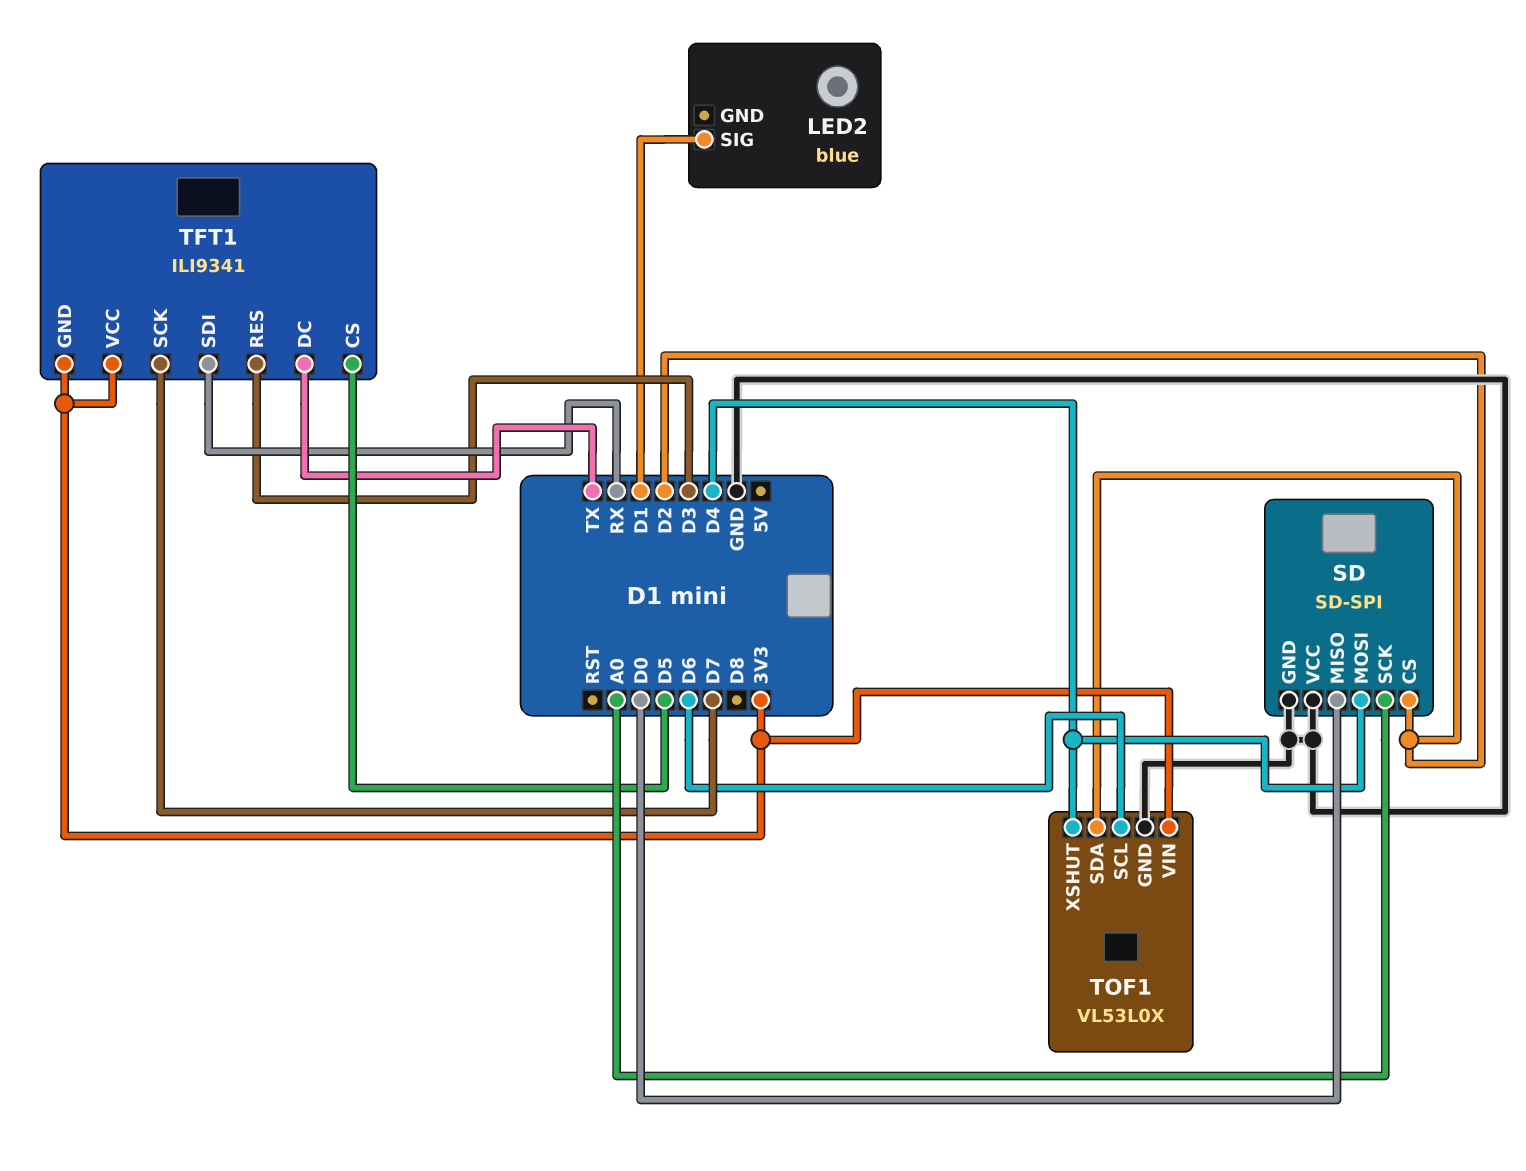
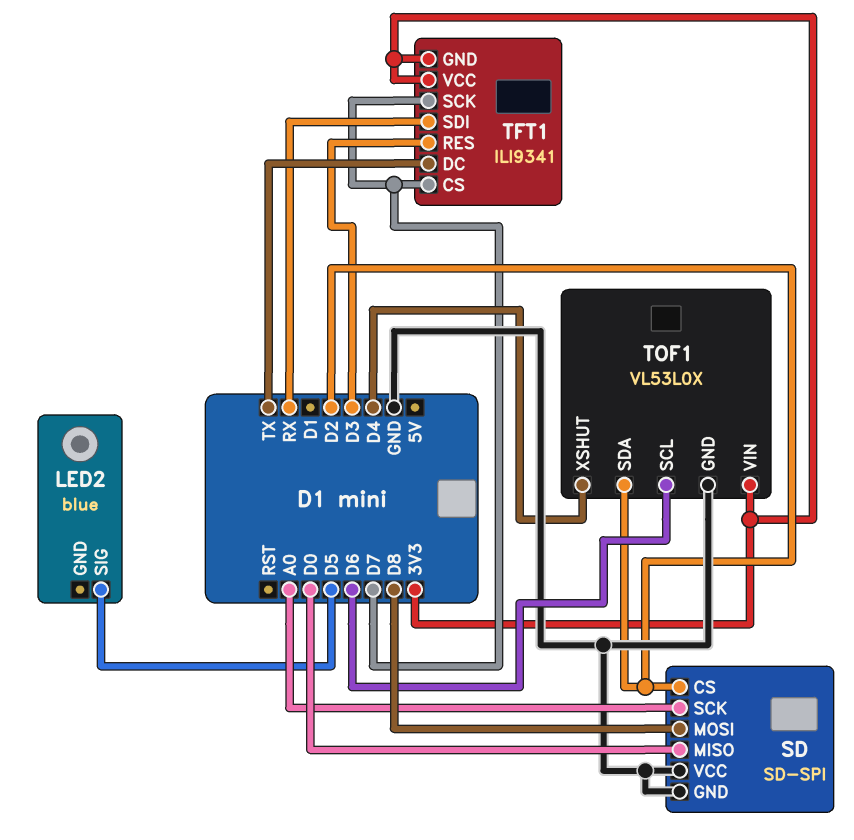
LED2 pin SIG: D1 -> D5
SD pin MOSI: D4 -> D8
TFT1 pin CS: D5 -> D7

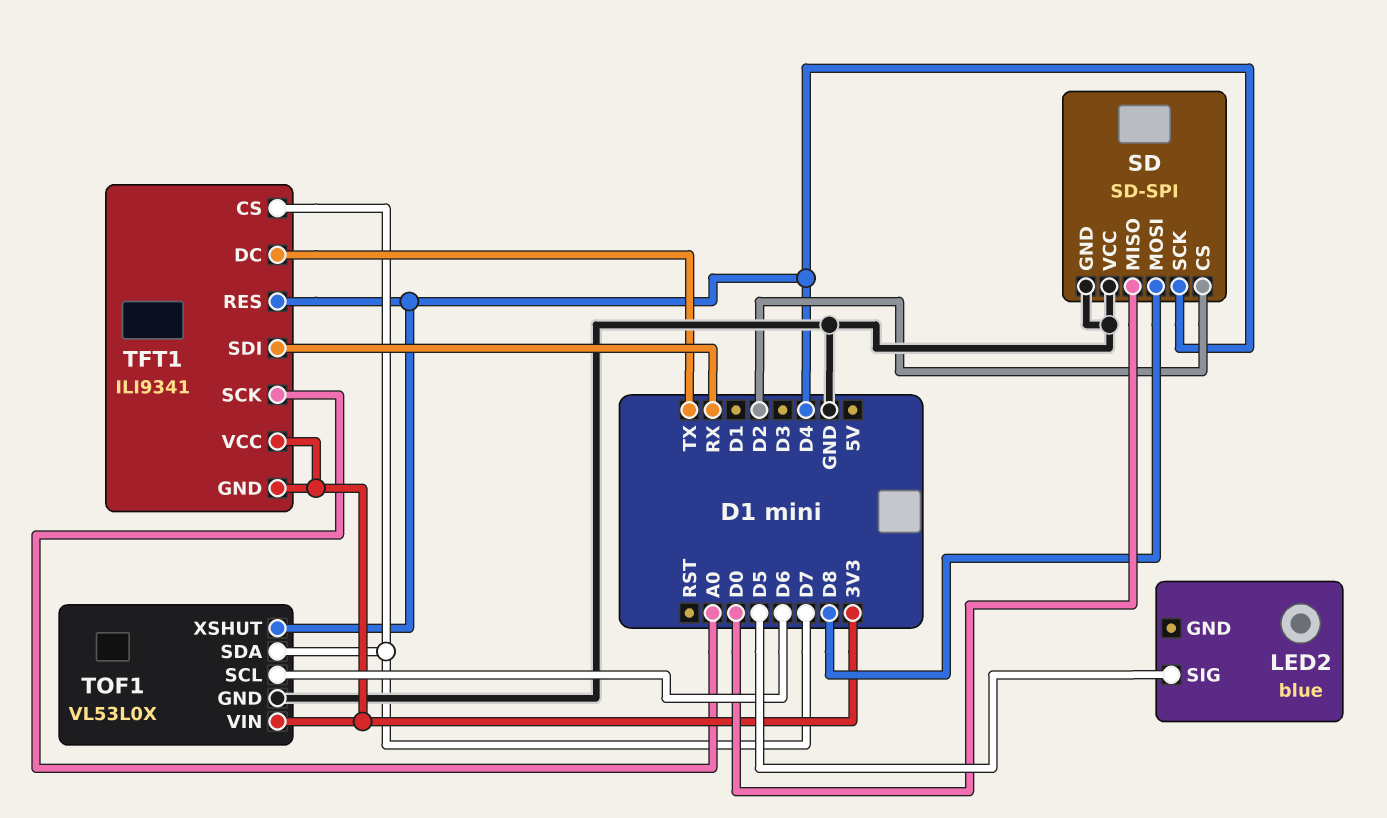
SD pin SCK: A0 -> D4
TFT1 pin RES: D3 -> D4
TFT1 pin SCK: D7 -> A0
TOF1 pin SDA: D2 -> D7

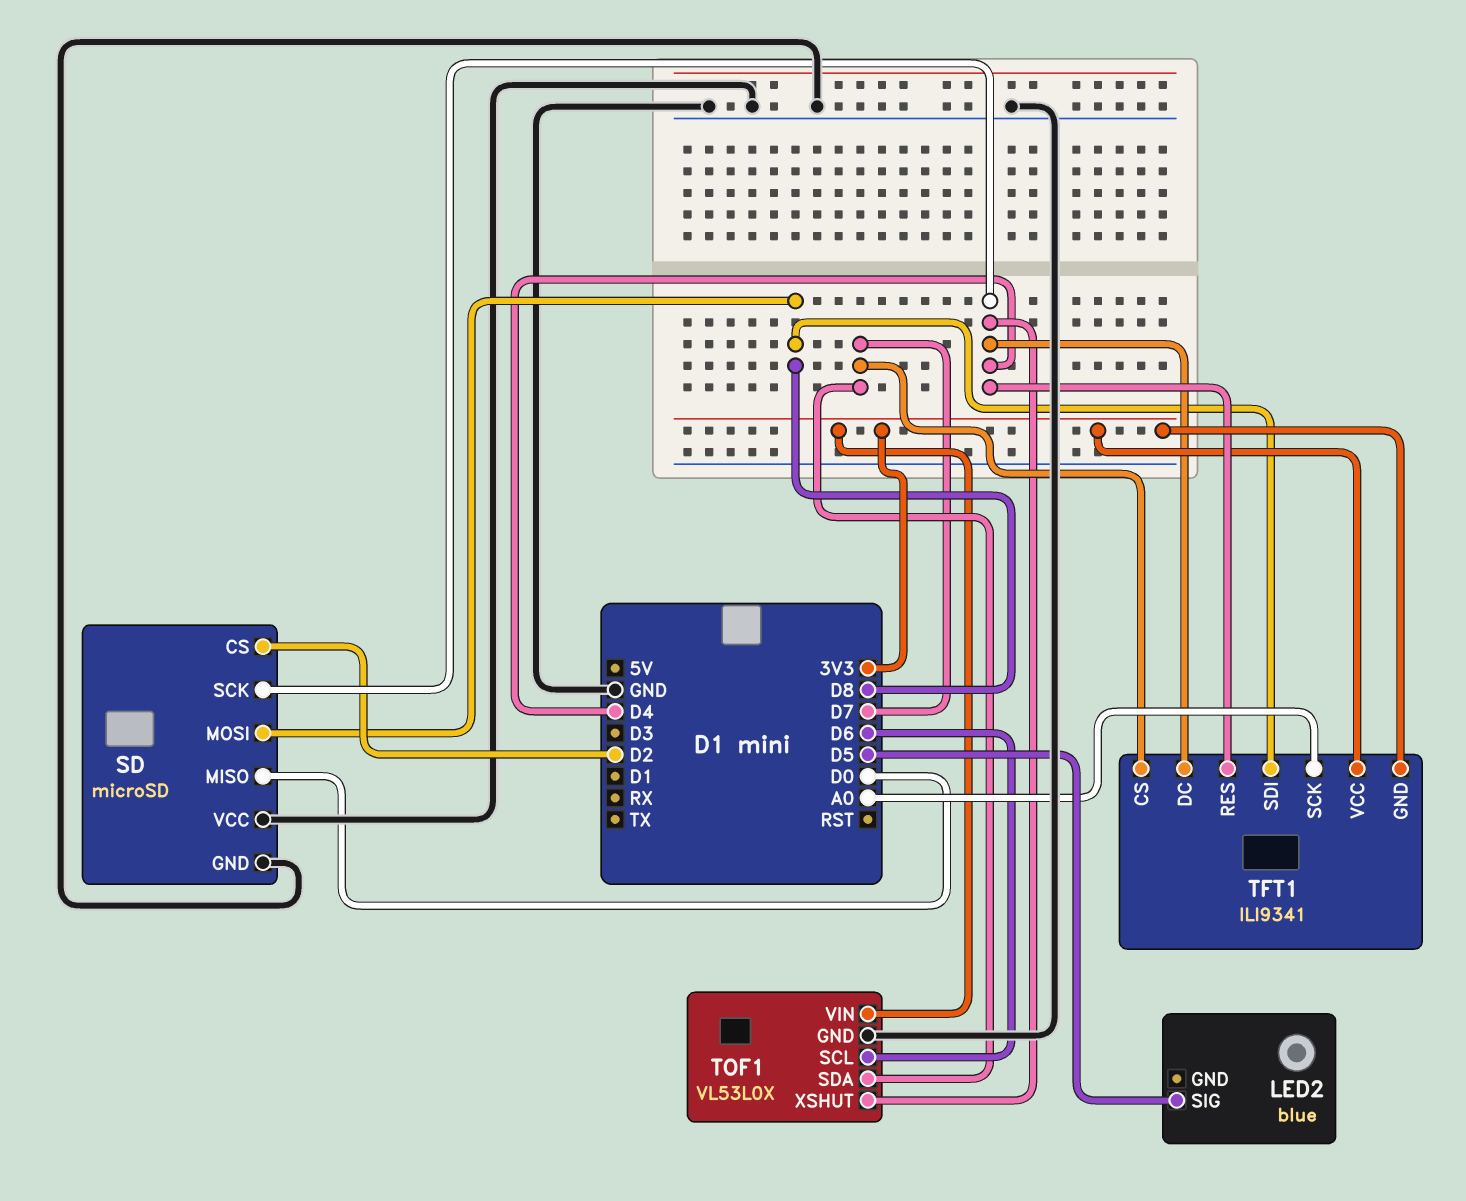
SD: SD-SPI -> microSD
TFT1 pin DC: TX -> D4
TFT1 pin SDI: RX -> D8

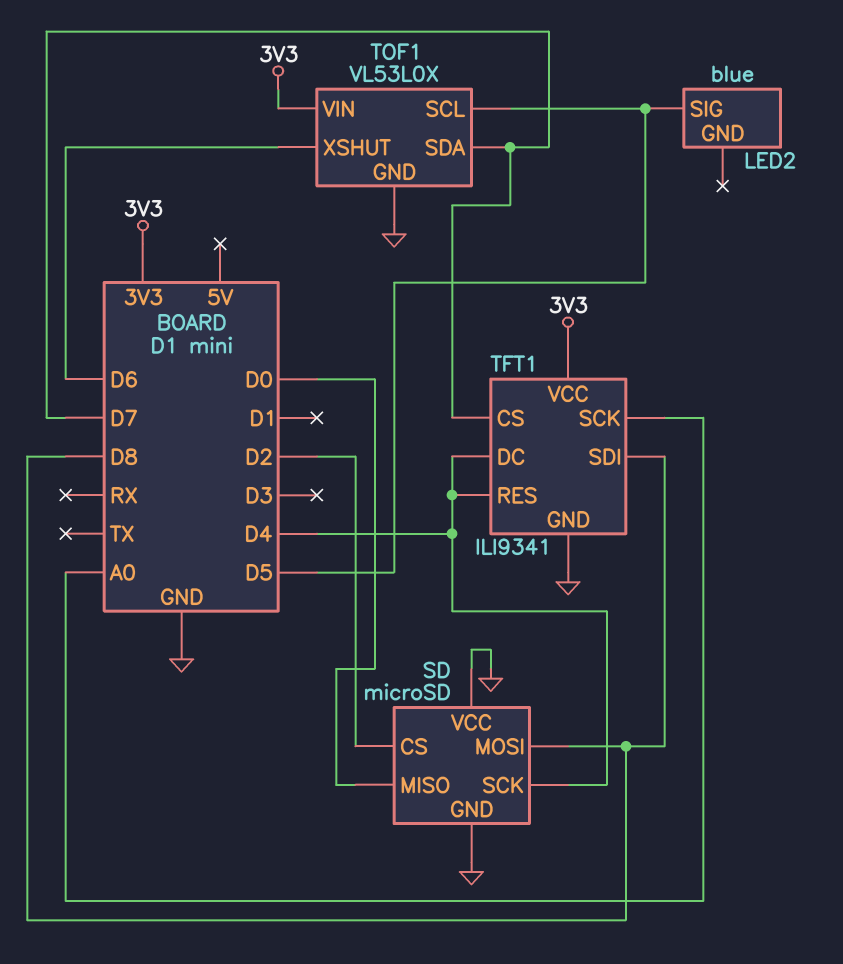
TFT1 pin GND: 3V3 -> GND
TOF1 pin SCL: D6 -> D5
TOF1 pin XSHUT: D4 -> D6

